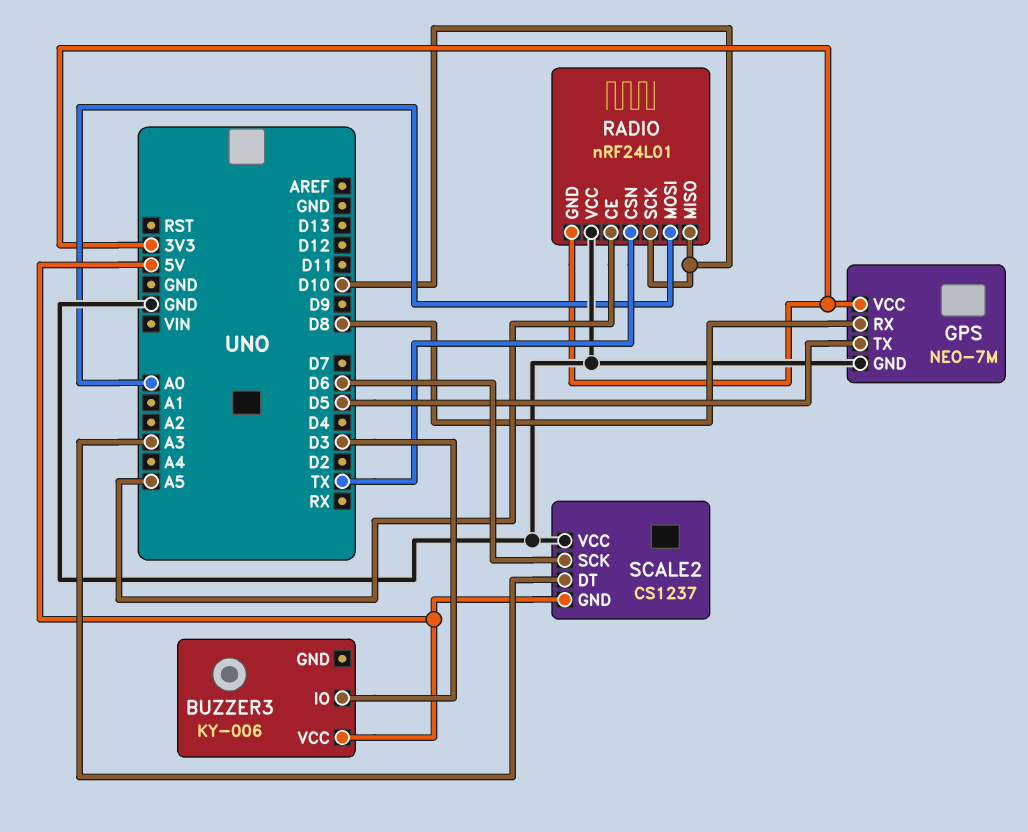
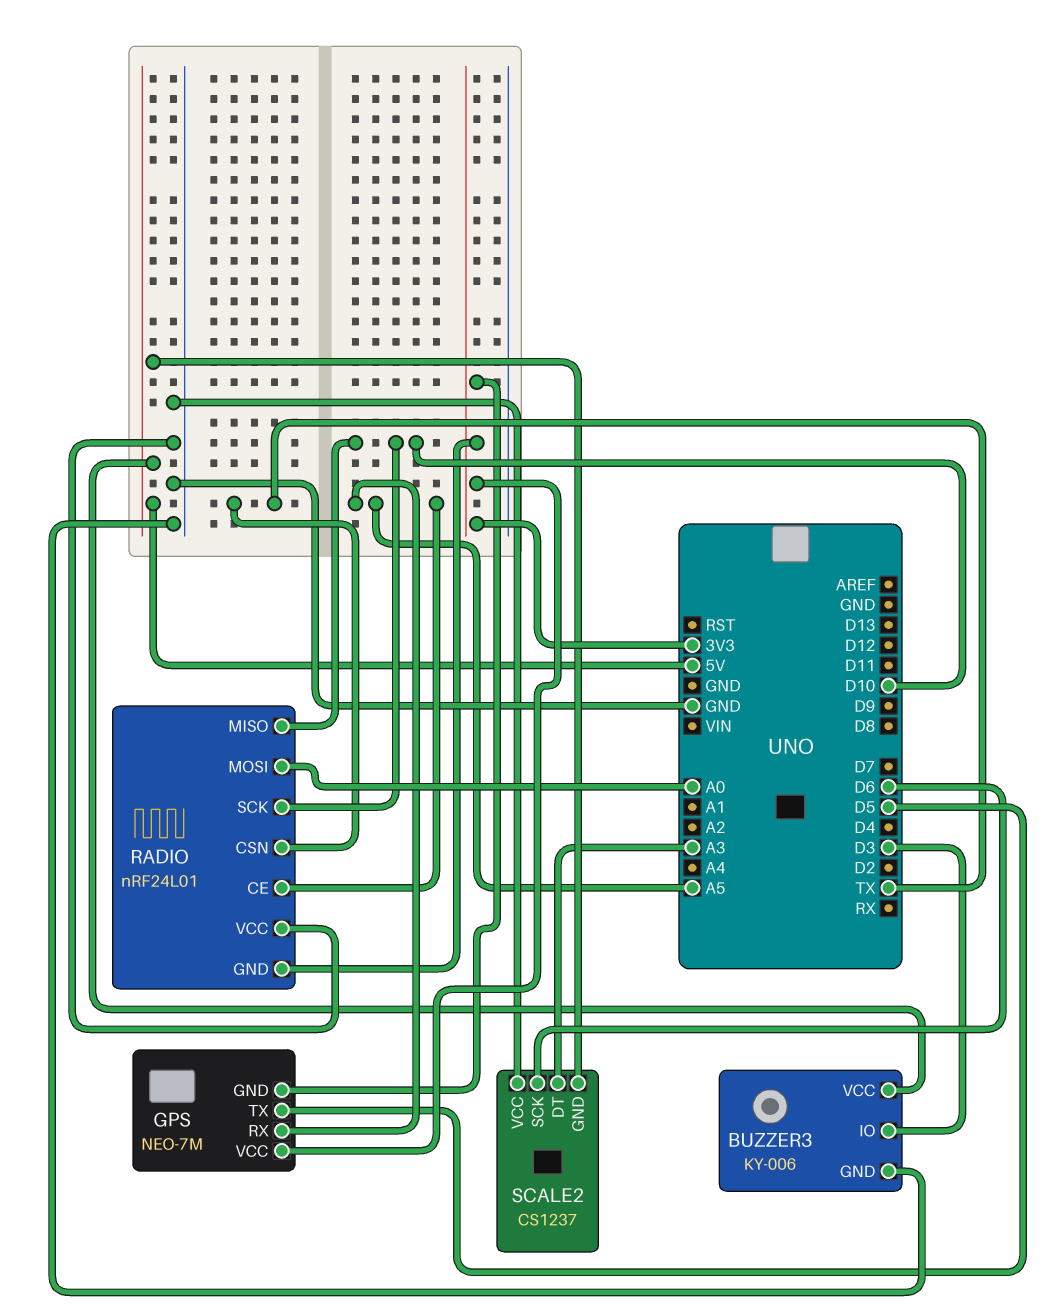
BUZZER3 pin GND: none -> GND
GPS pin GND: GND -> 3V3
GPS pin RX: D8 -> A5

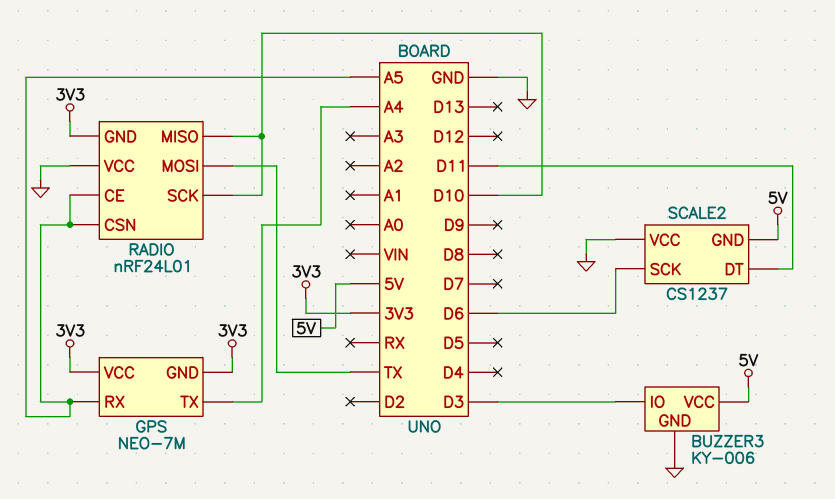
GPS pin TX: D5 -> A4
RADIO pin CSN: TX -> A5
RADIO pin MOSI: A0 -> TX
SCALE2 pin DT: A3 -> D11

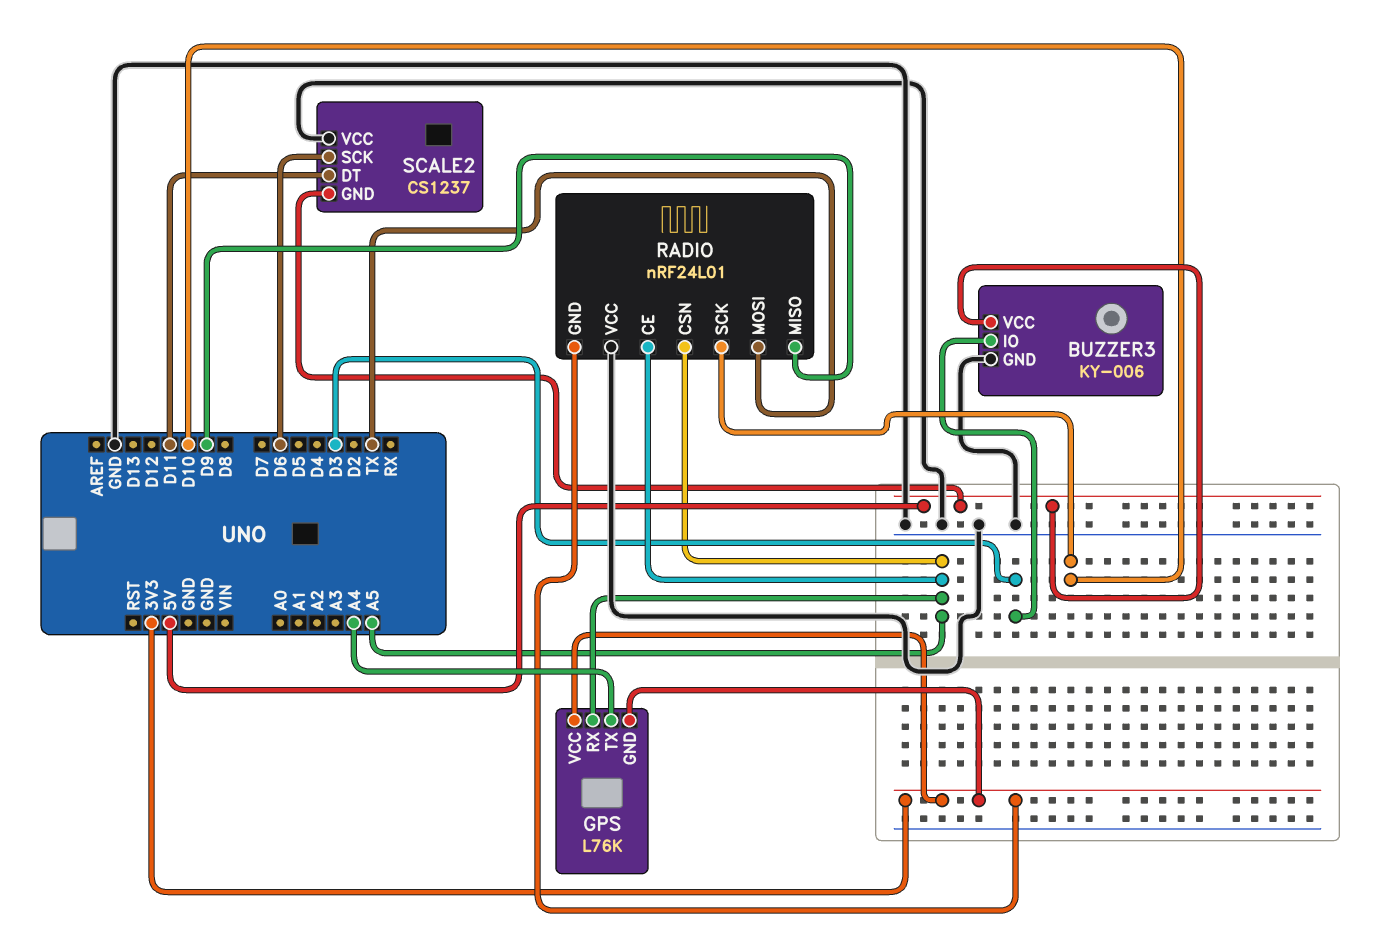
GPS: NEO-7M -> L76K
RADIO pin MISO: D10 -> D9

